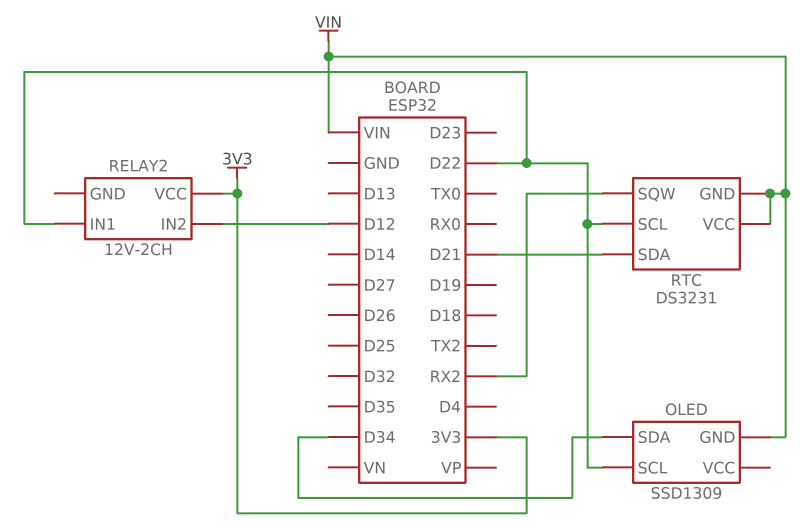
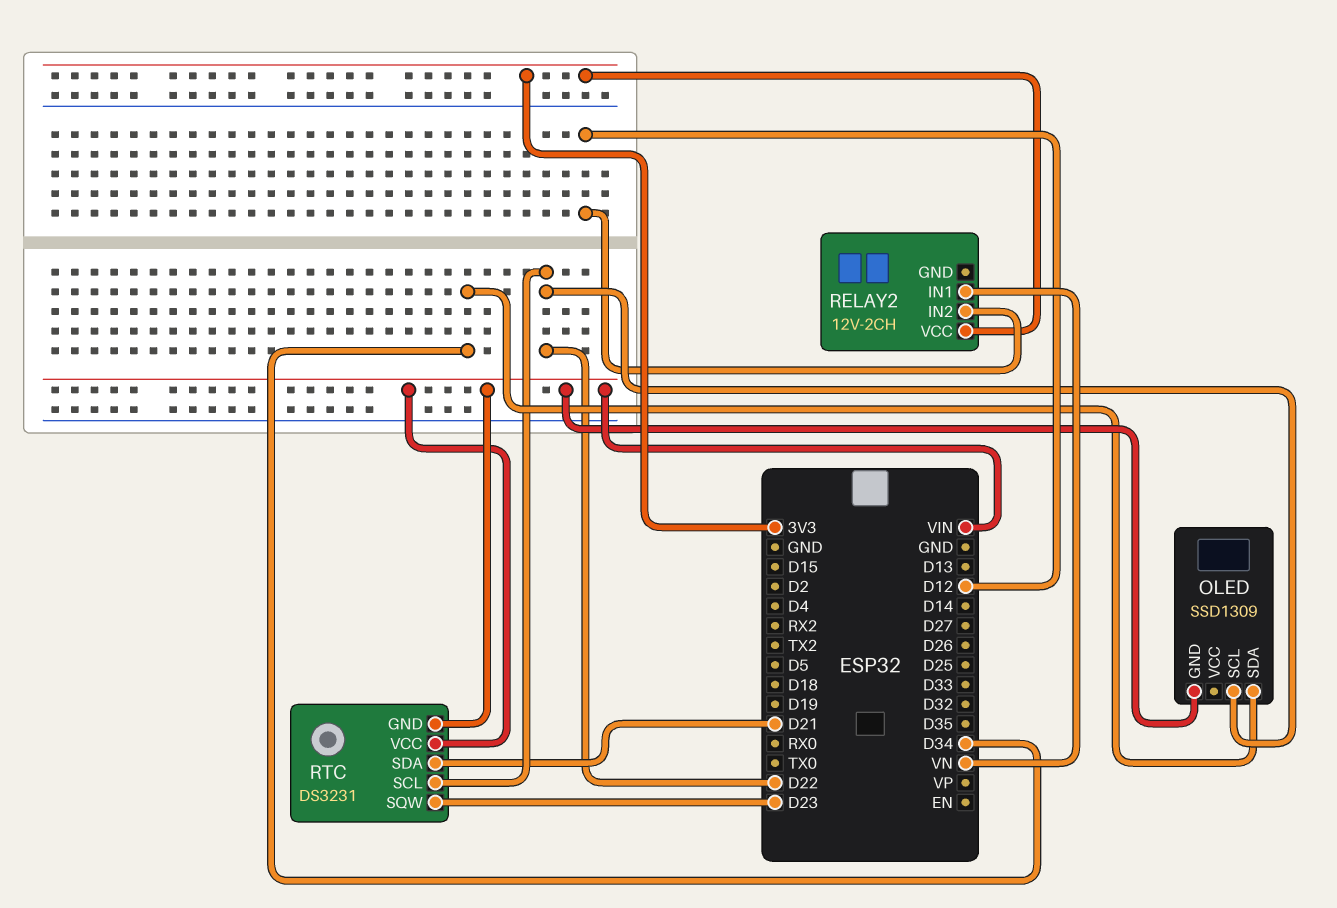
RELAY2 pin IN1: D22 -> VN
RTC pin SQW: RX2 -> D23

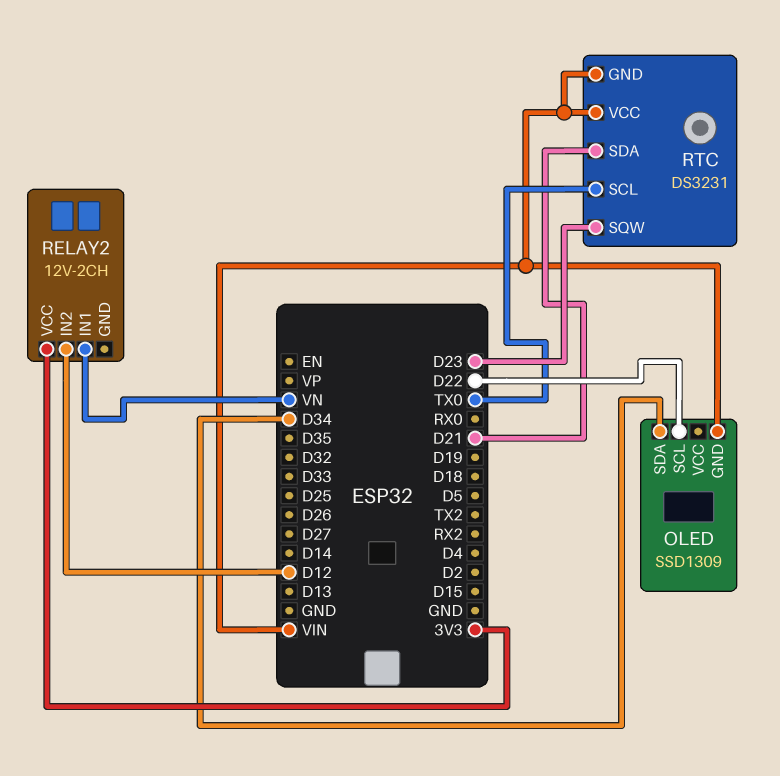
RTC pin SCL: D22 -> TX0

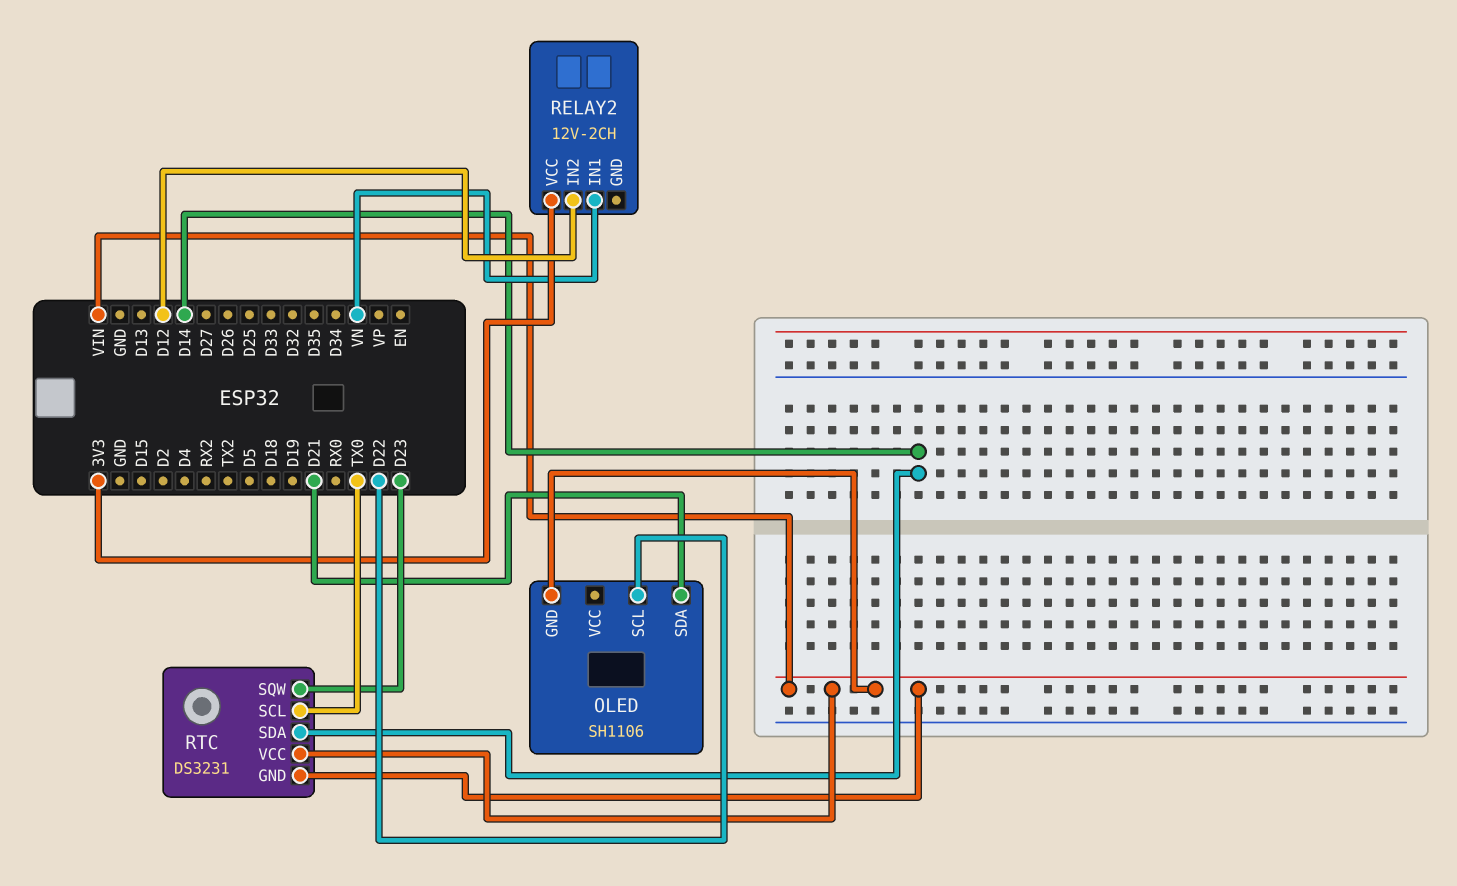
OLED: SSD1309 -> SH1106
OLED pin SDA: D34 -> D21
RTC pin SDA: D21 -> D14

